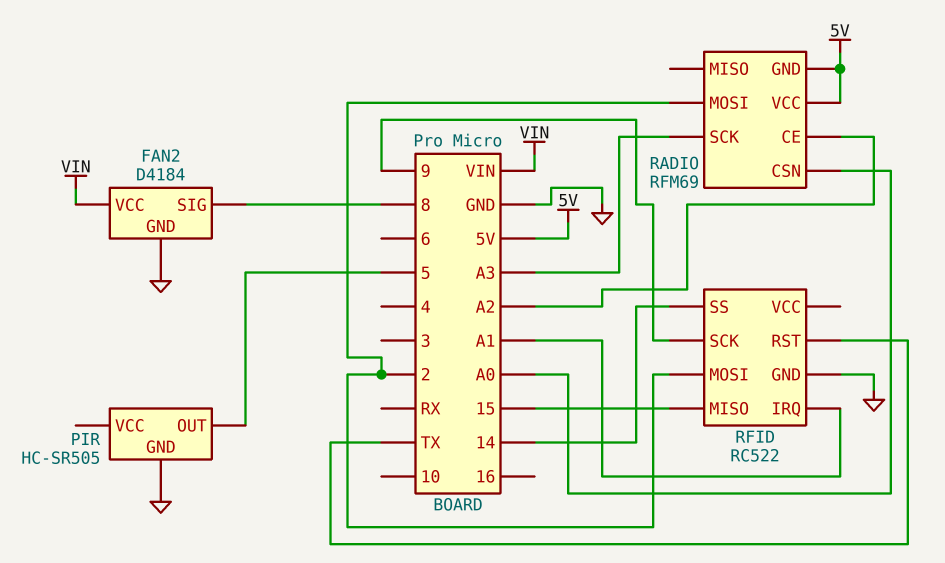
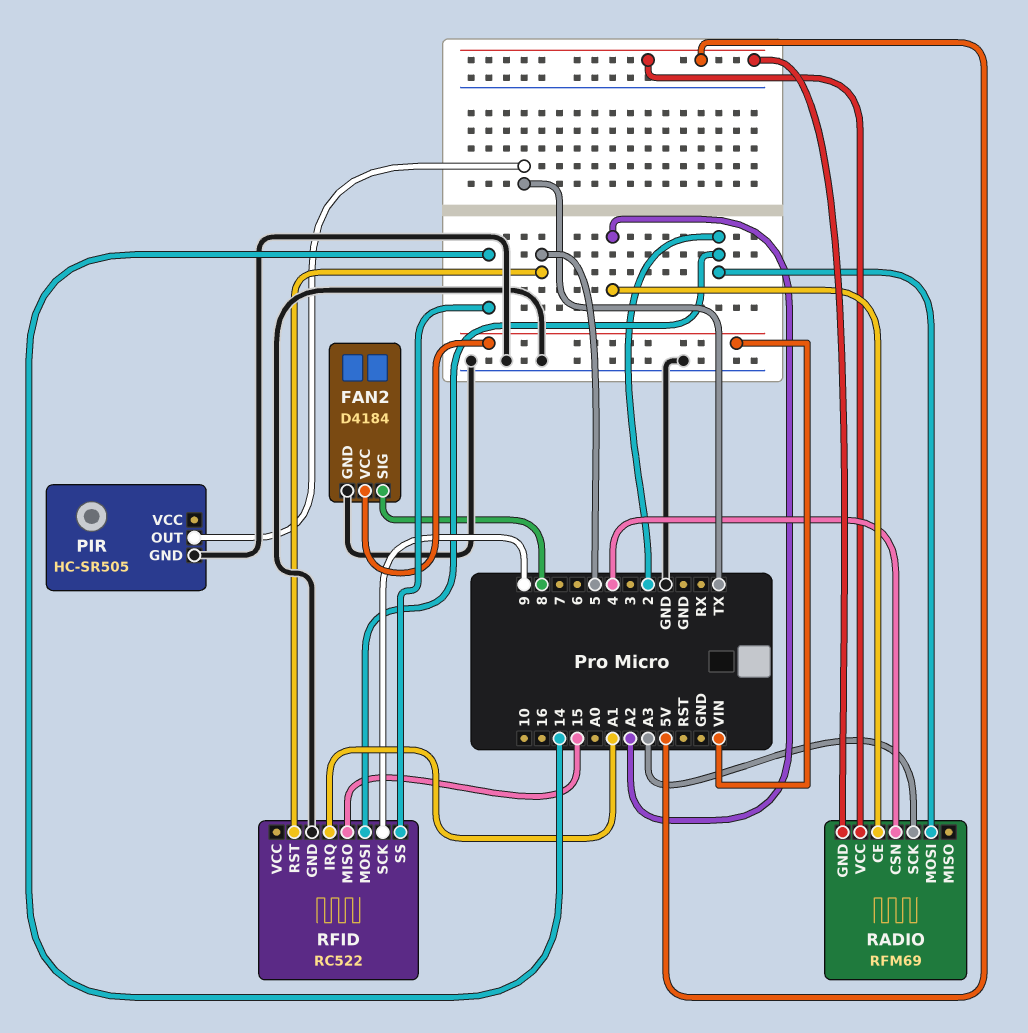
PIR pin OUT: 5 -> TX
RADIO pin CSN: A0 -> 4
RFID pin RST: TX -> 5

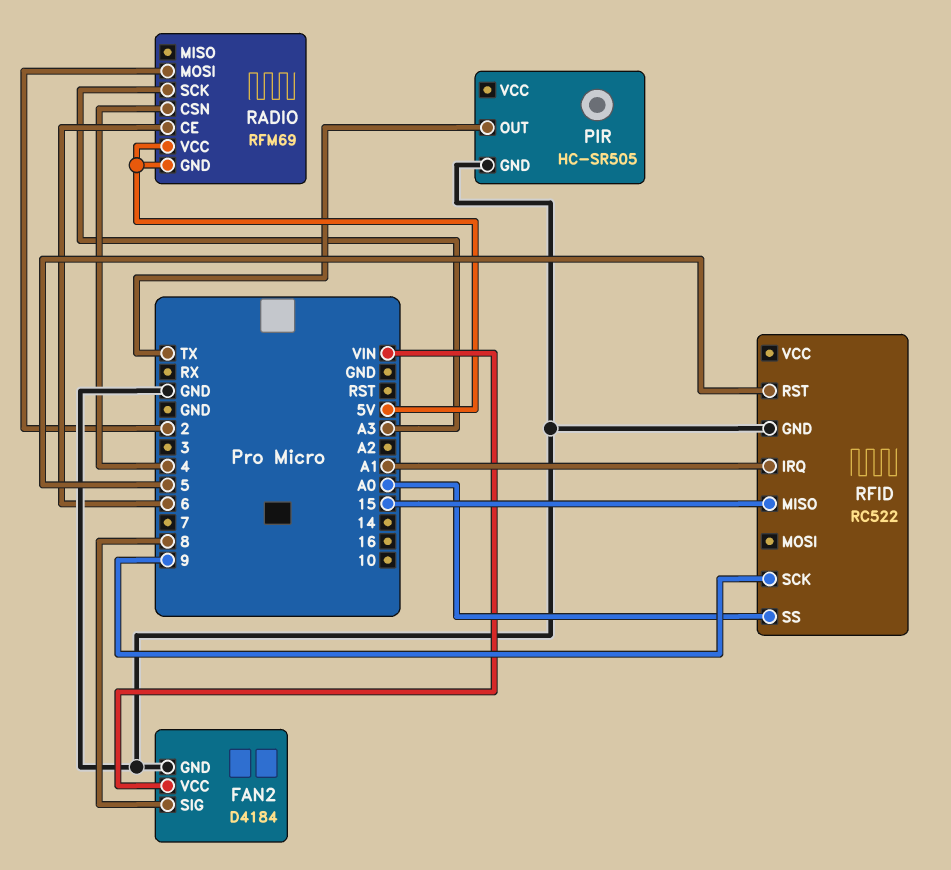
RADIO pin CE: A2 -> 6
RFID pin MOSI: 2 -> none
RFID pin SS: 14 -> A0

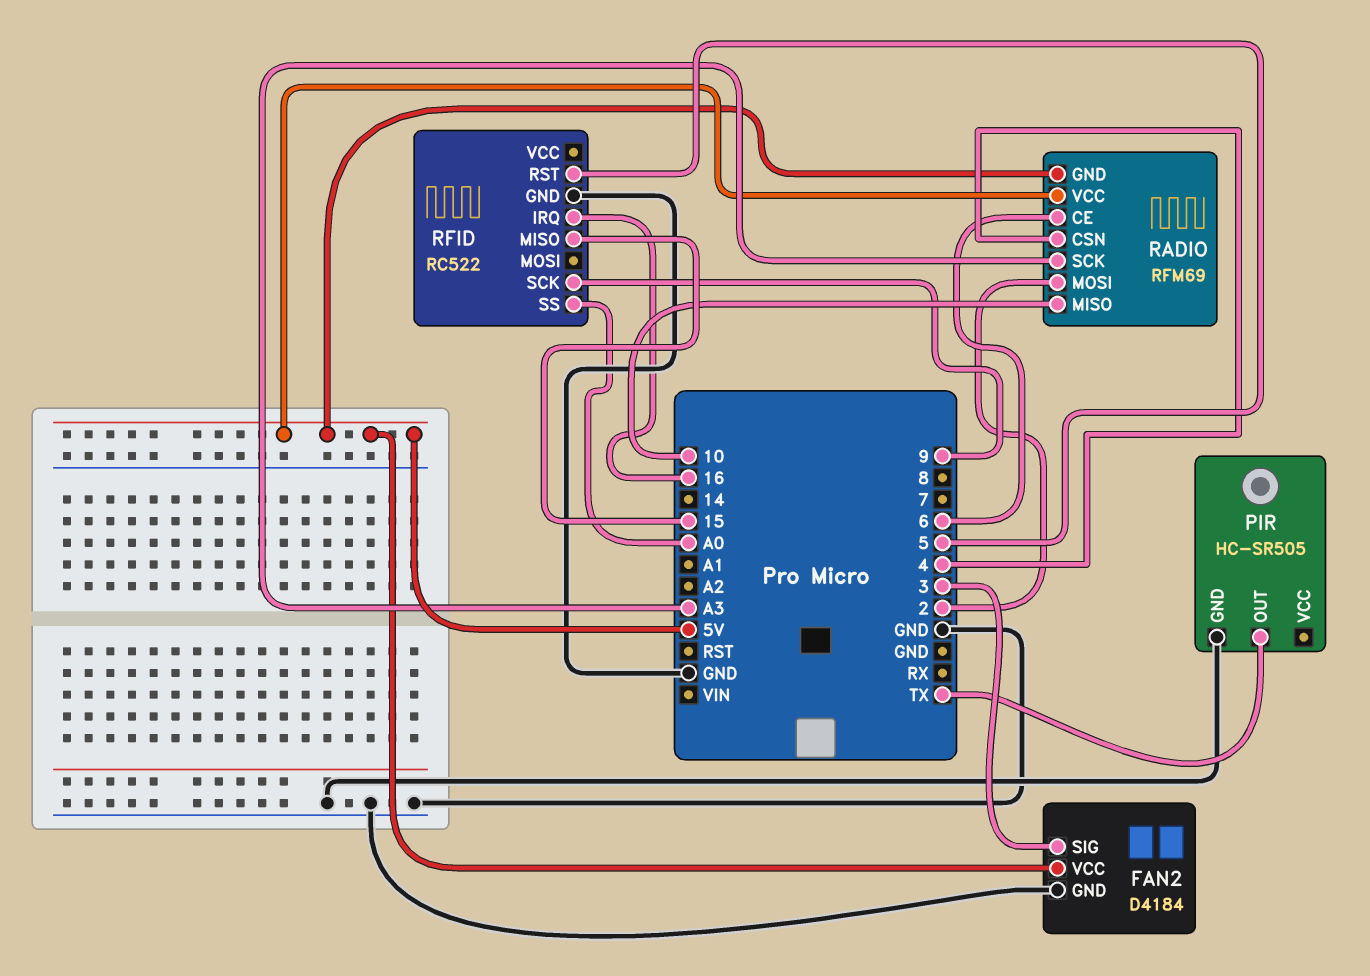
FAN2 pin SIG: 8 -> 3
FAN2 pin VCC: VIN -> 5V
RADIO pin MISO: none -> 10
RFID pin IRQ: A1 -> 16

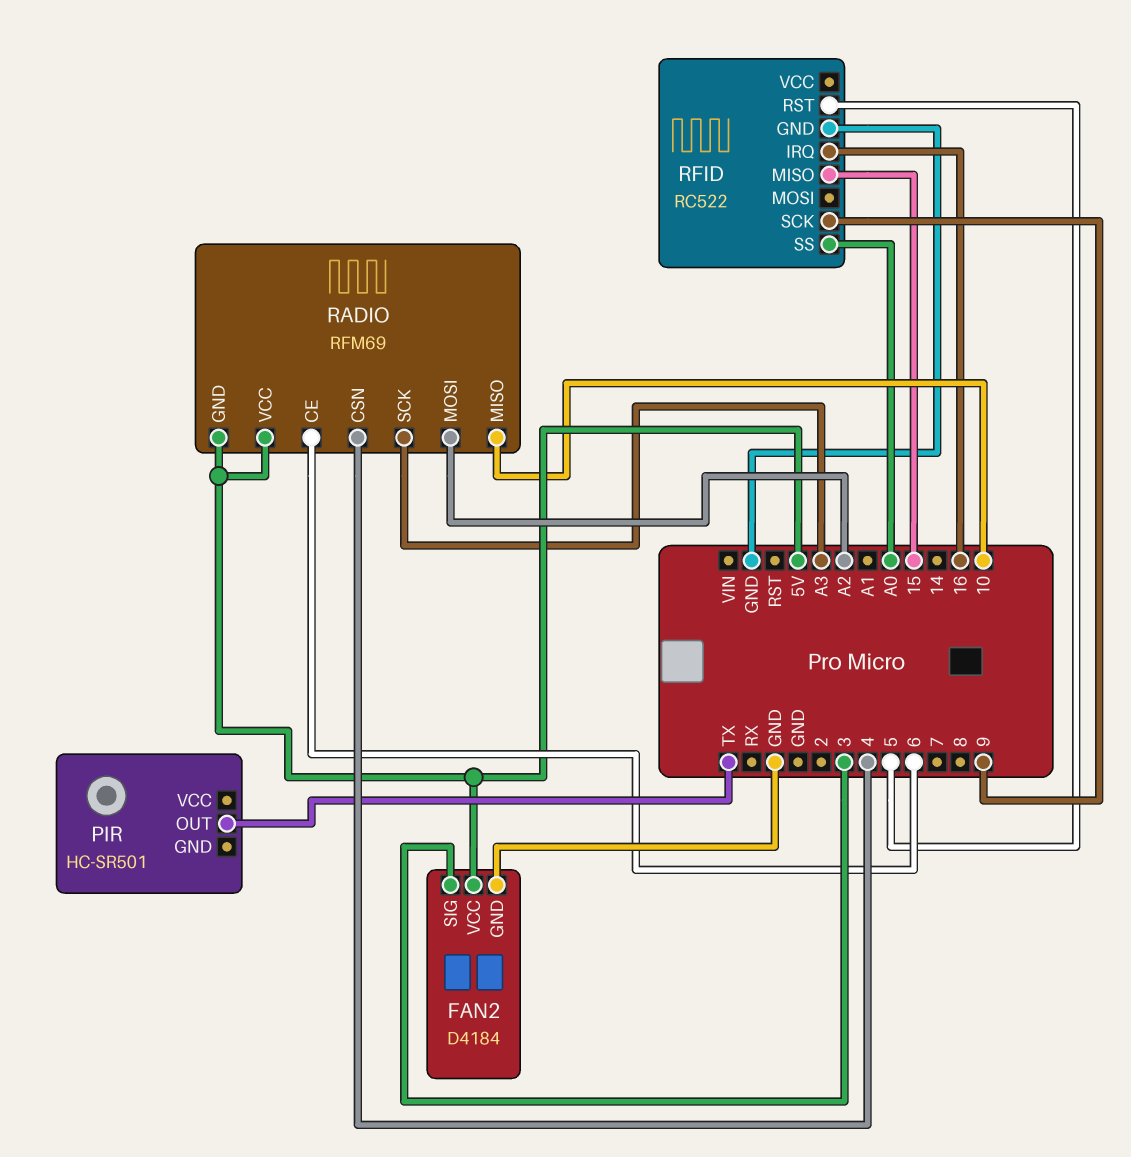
PIR: HC-SR505 -> HC-SR501
PIR pin GND: GND -> none
RADIO pin MOSI: 2 -> A2

